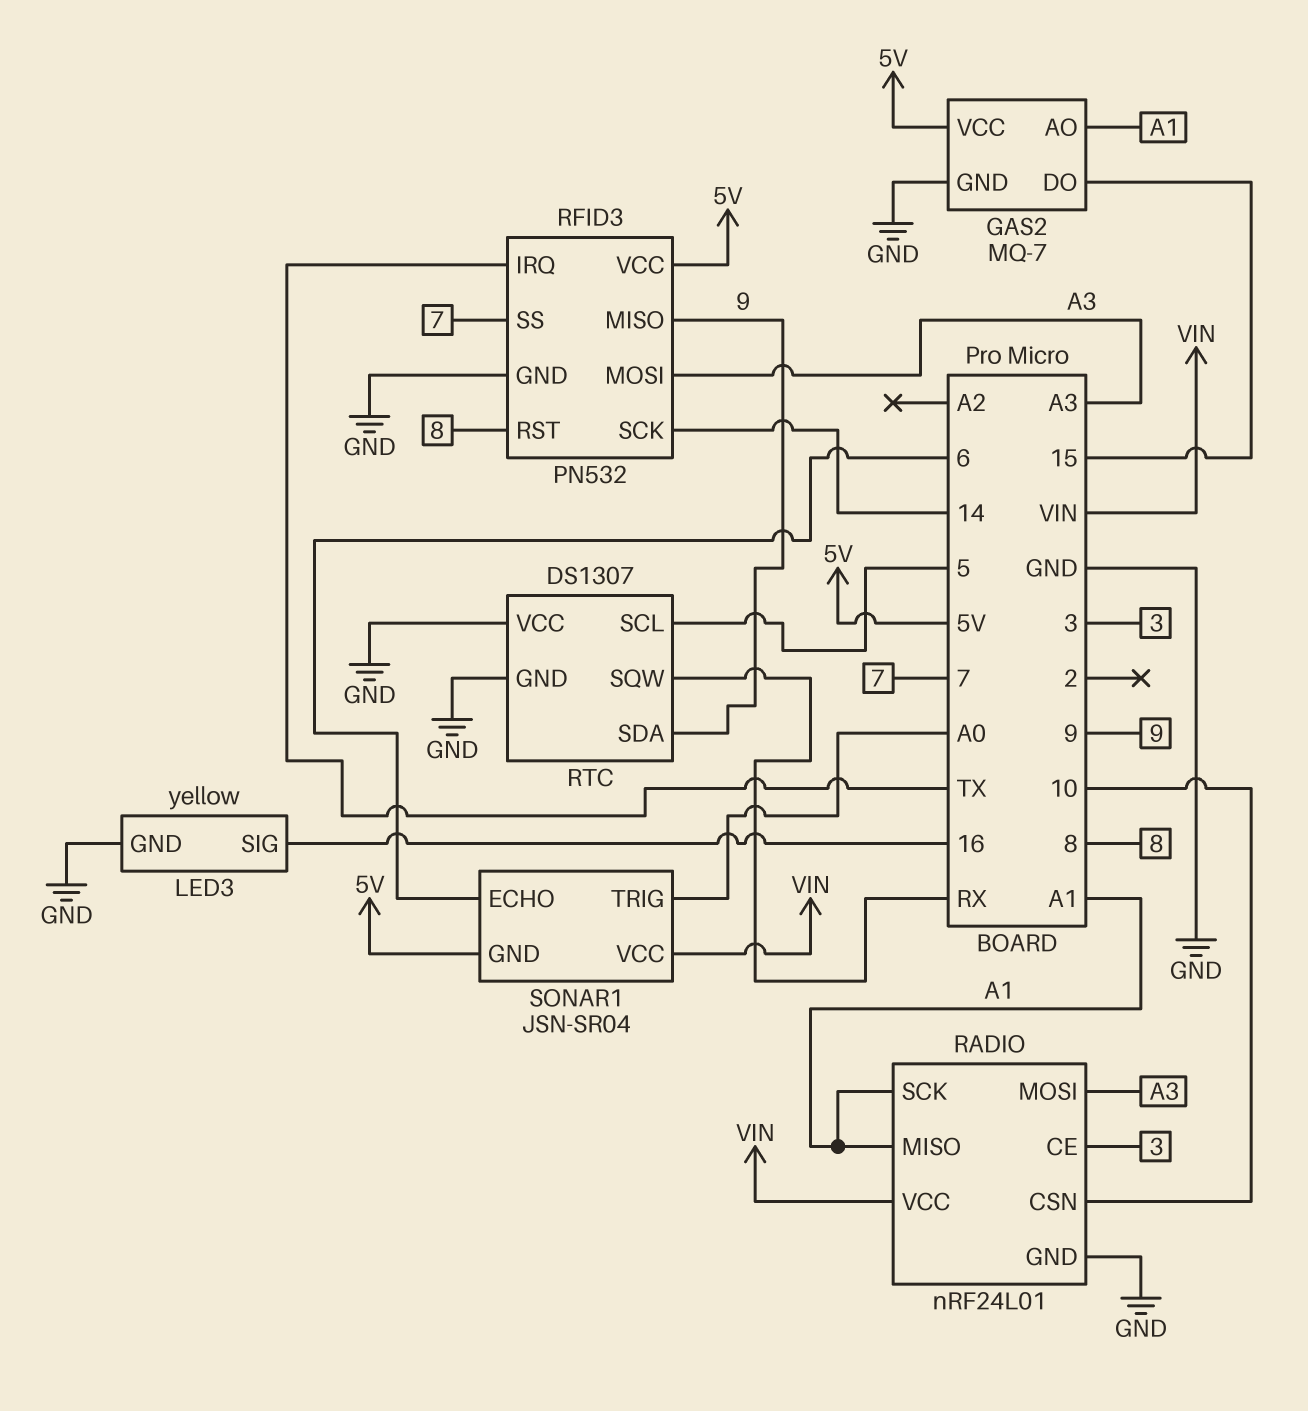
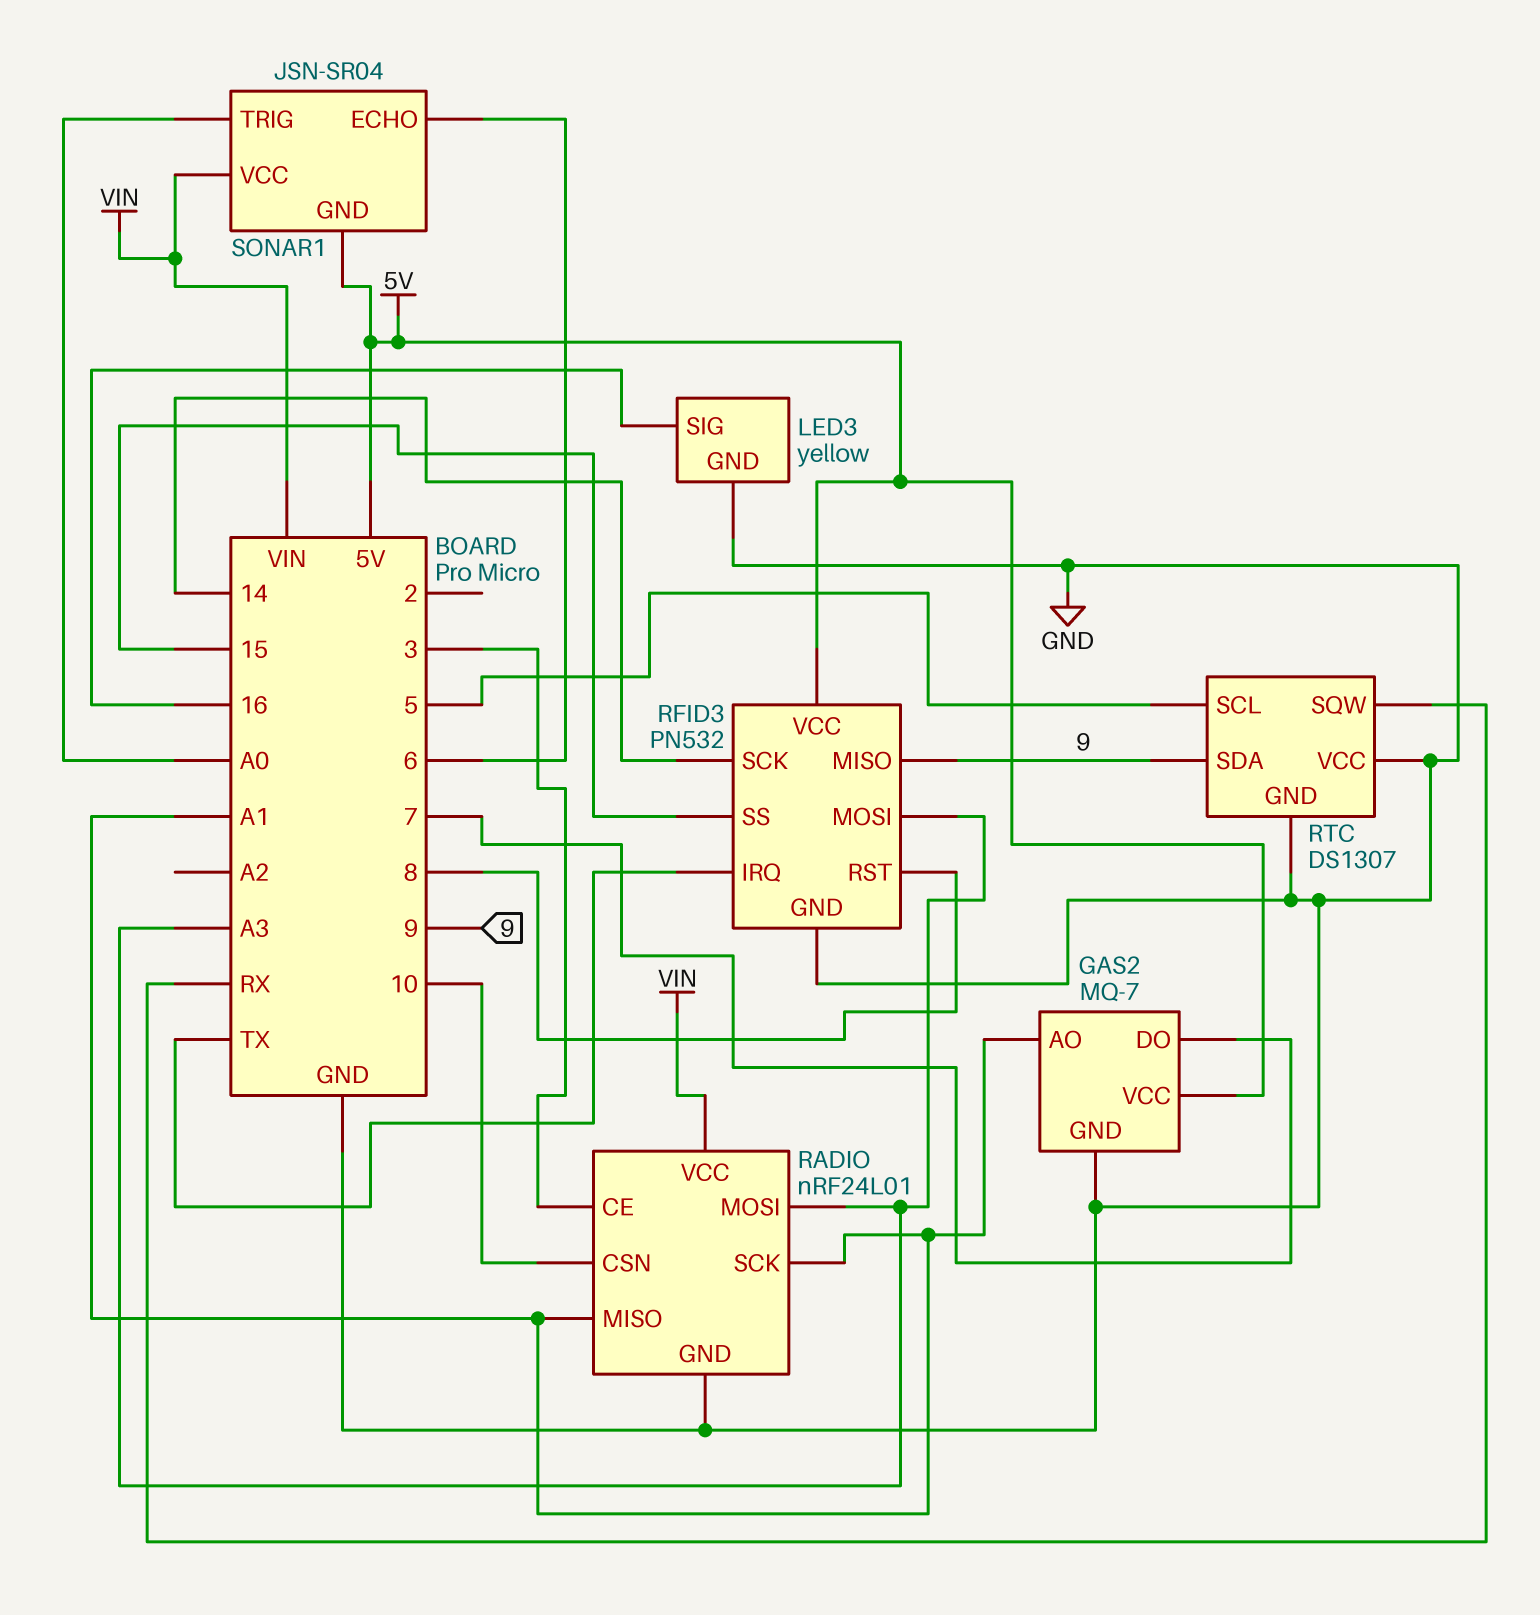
GAS2 pin DO: 15 -> 7
RFID3 pin SS: 7 -> 15

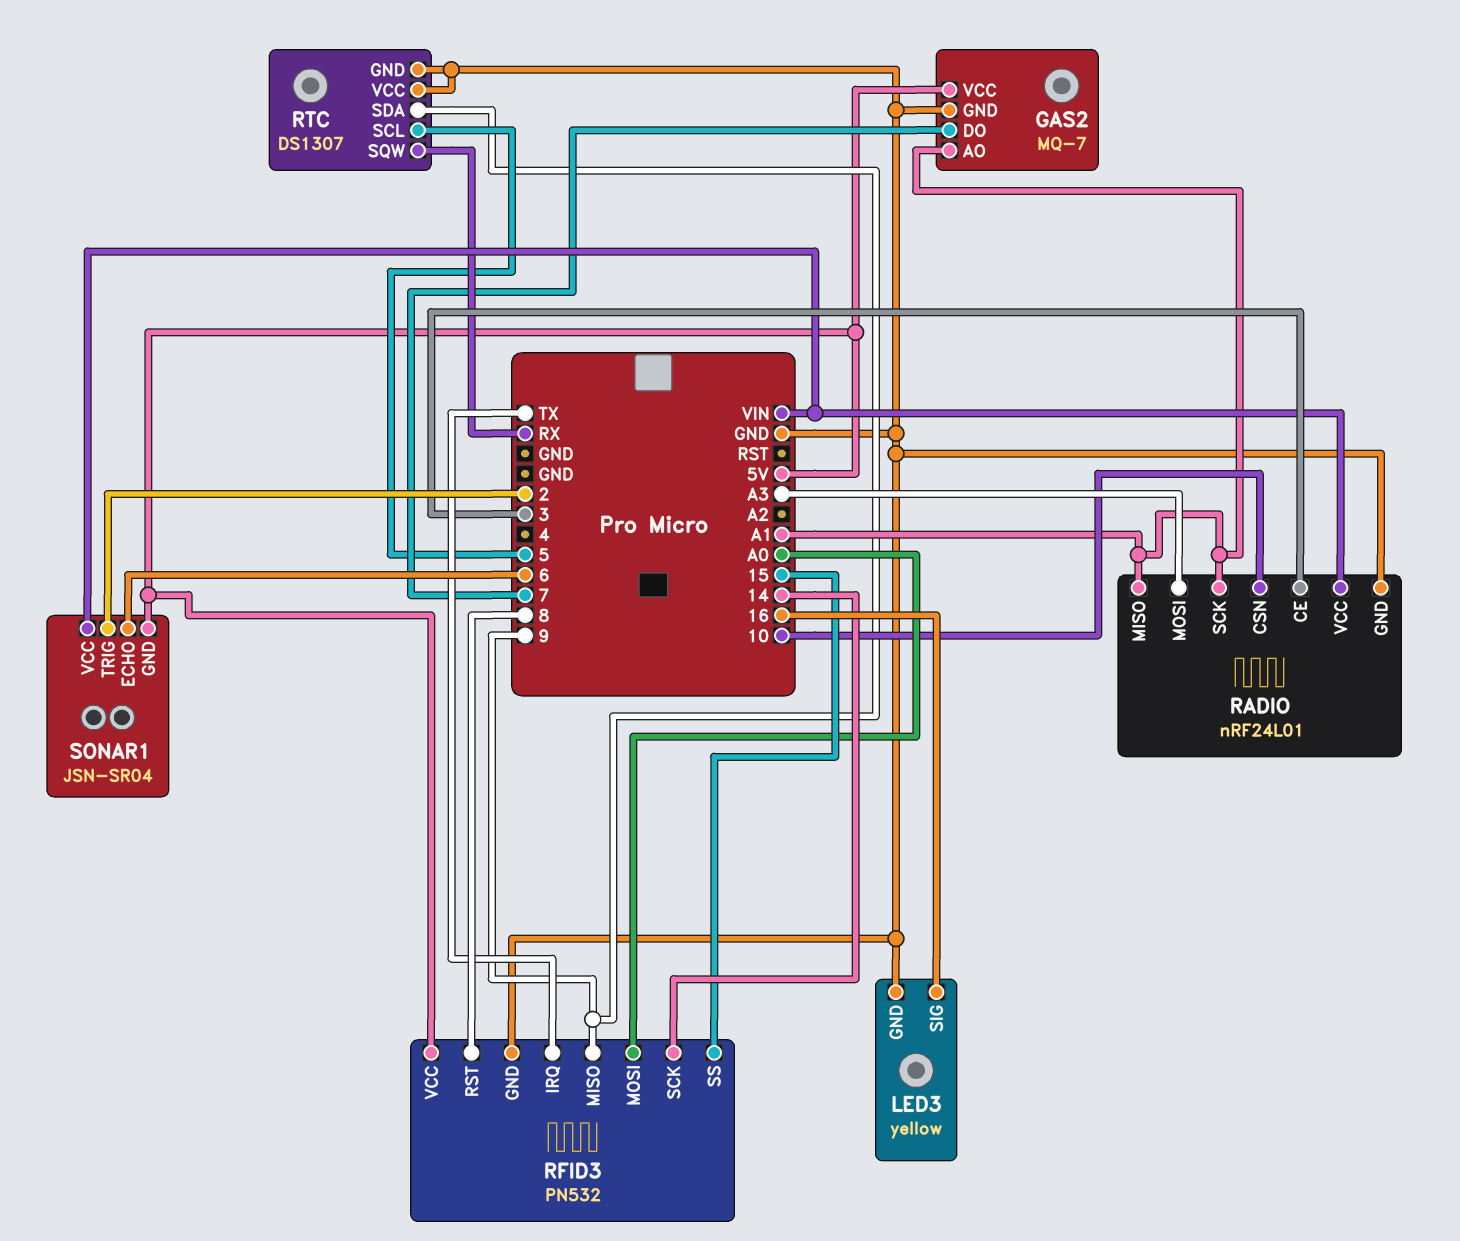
RFID3 pin MOSI: A3 -> A0
SONAR1 pin TRIG: A0 -> 2

